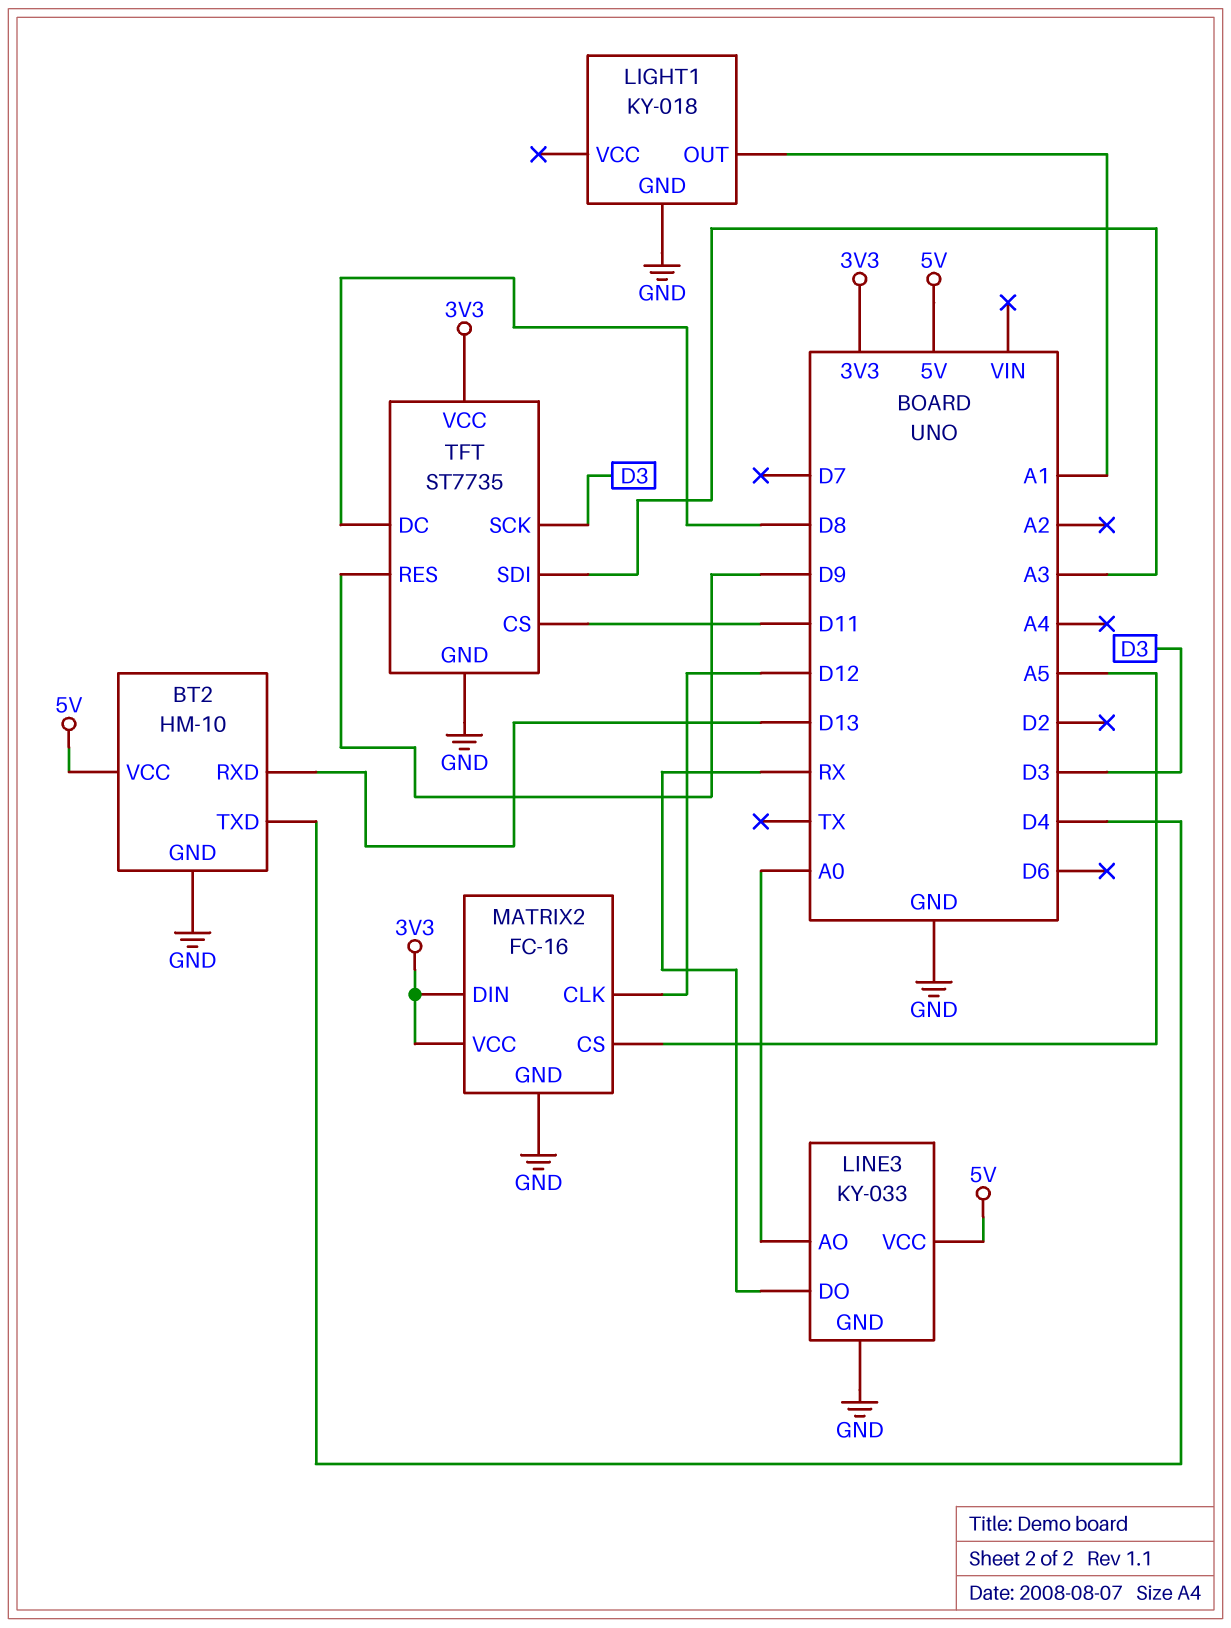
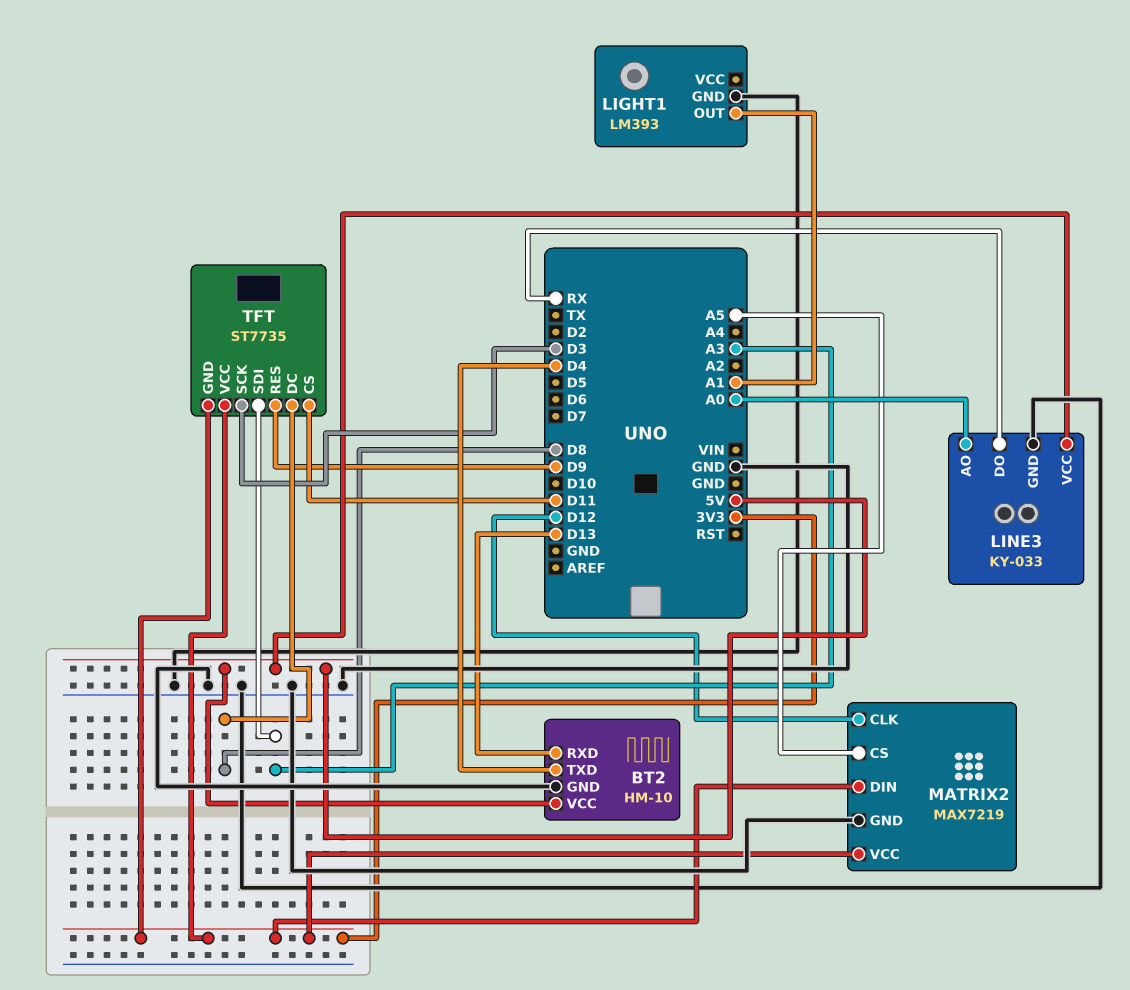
LIGHT1: KY-018 -> LM393
MATRIX2: FC-16 -> MAX7219
TFT pin GND: GND -> 3V3

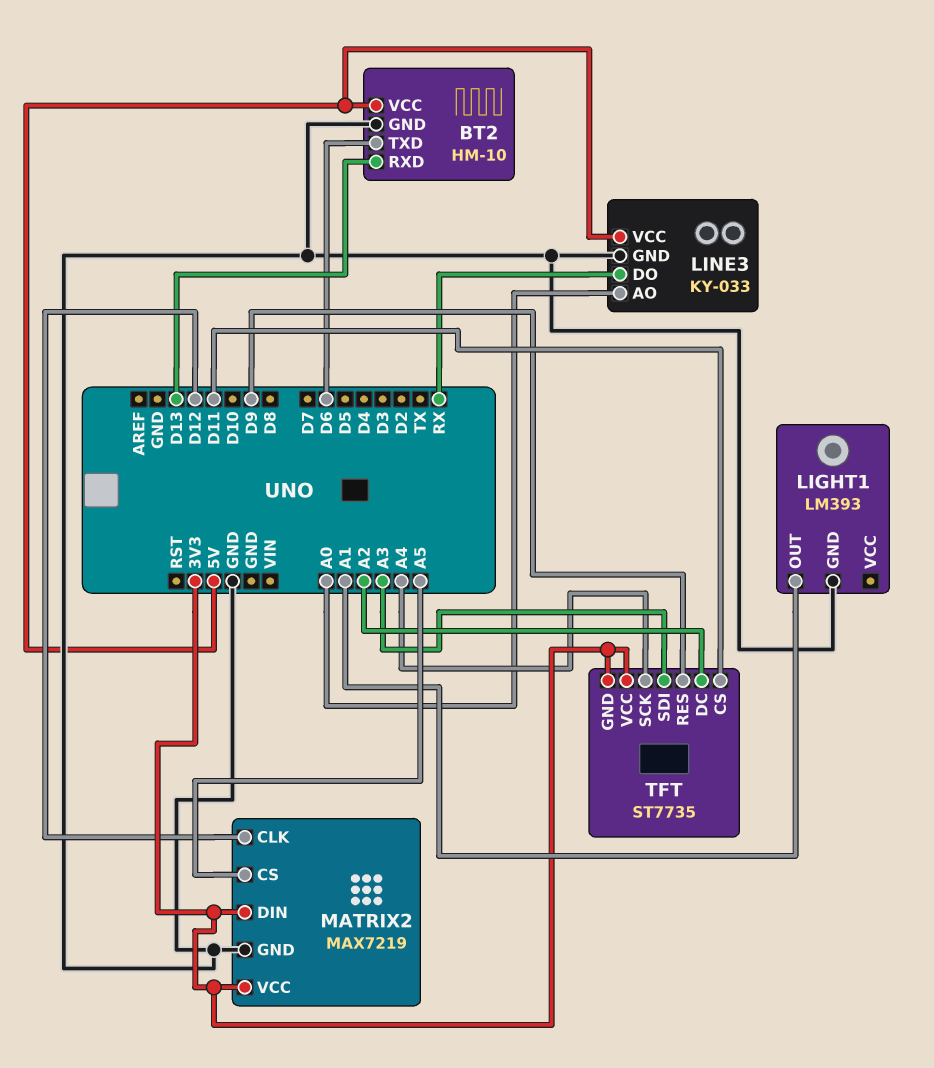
BT2 pin TXD: D4 -> D6
TFT pin DC: D8 -> A2
TFT pin SCK: D3 -> A4

